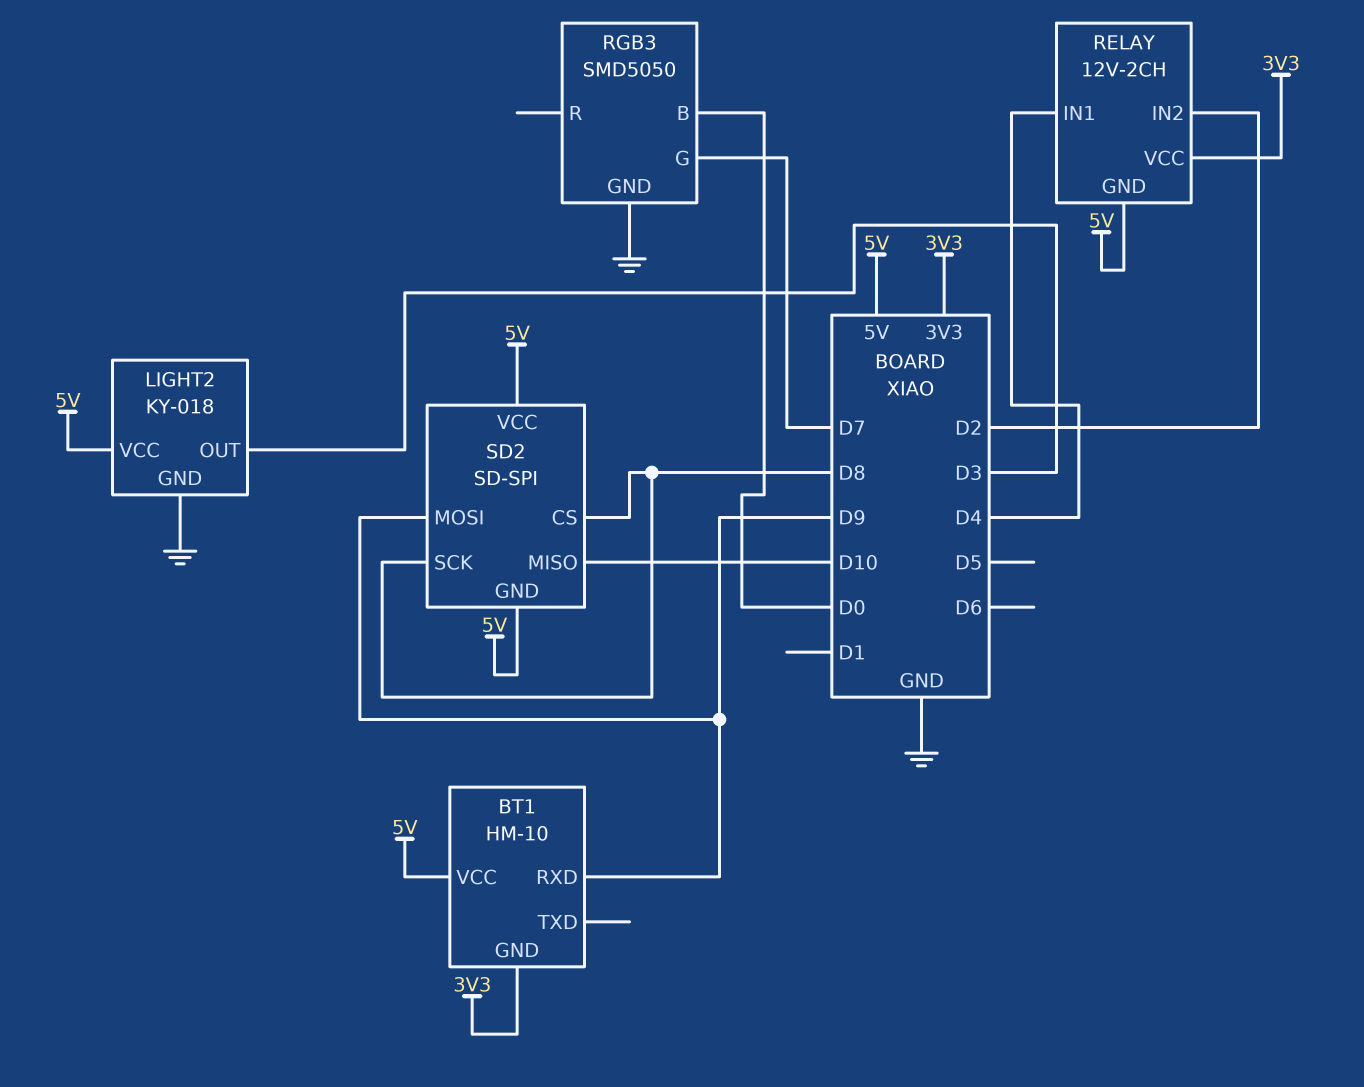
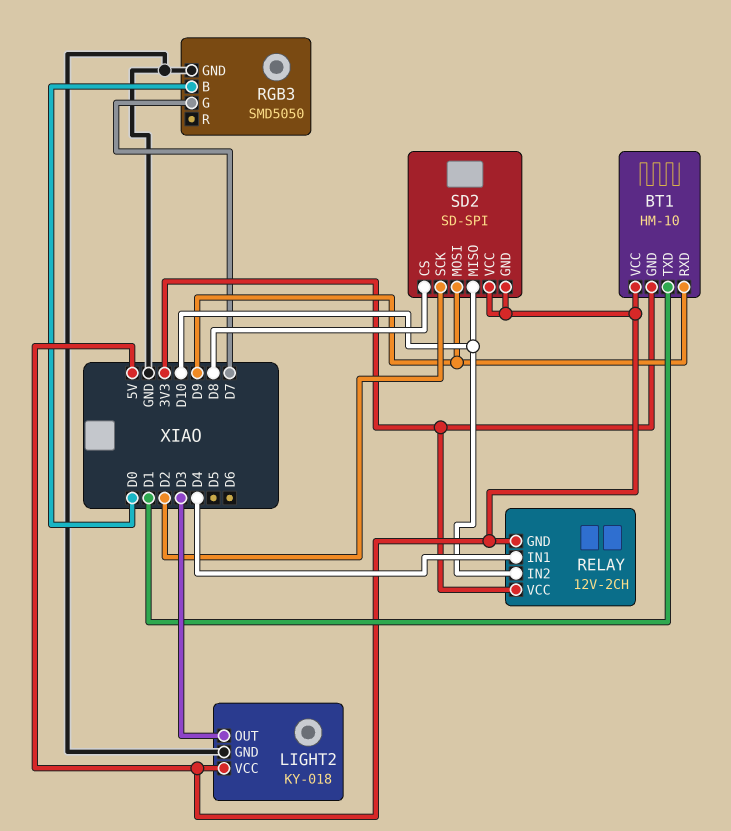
BT1 pin TXD: none -> D1
RELAY pin IN2: D2 -> D10
SD2 pin SCK: D8 -> D2

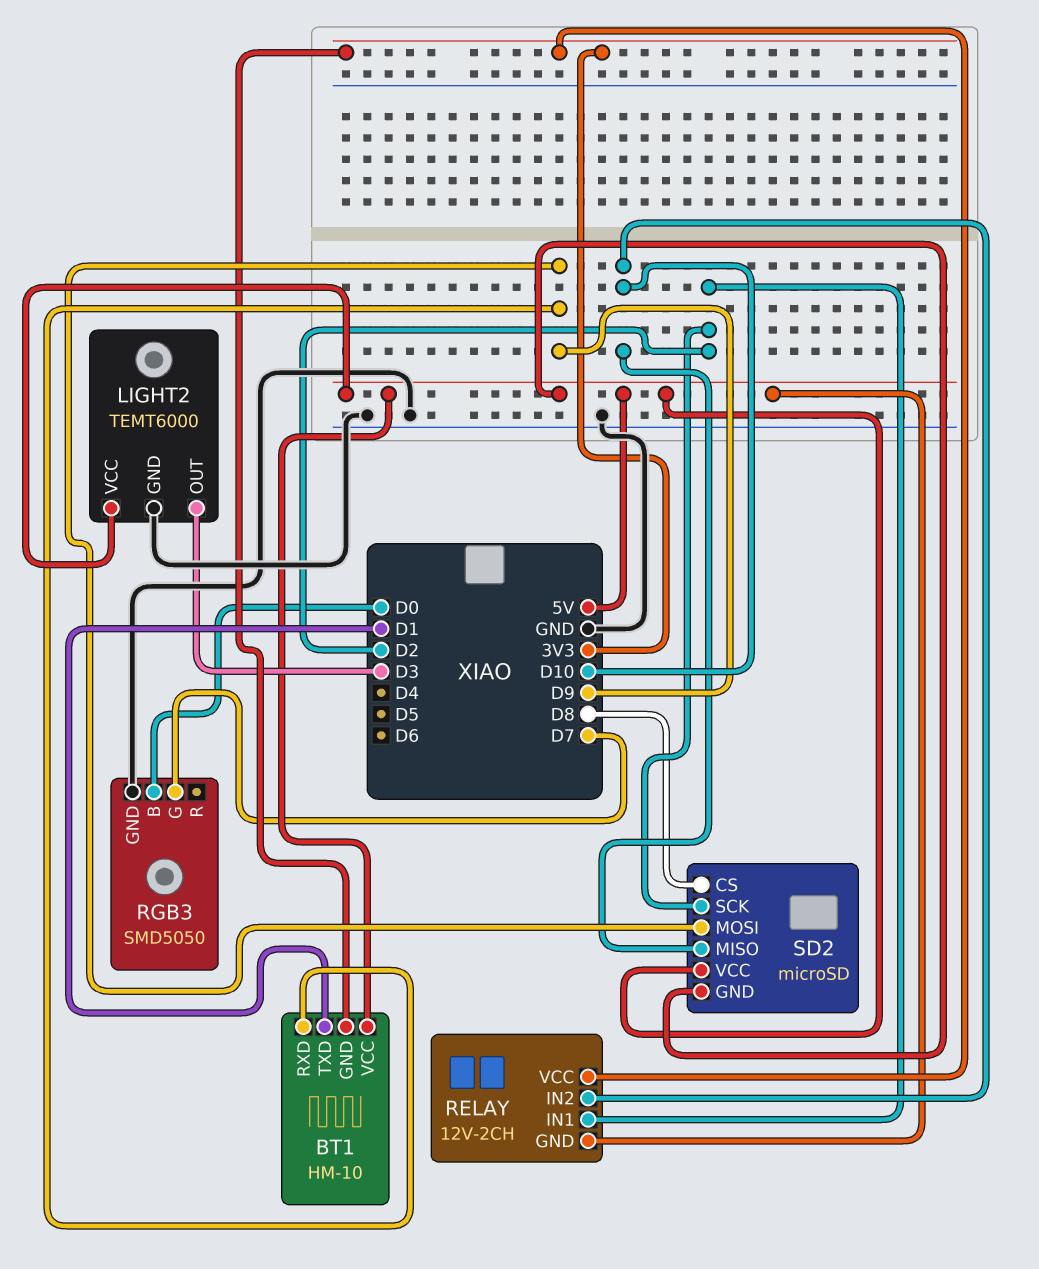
LIGHT2: KY-018 -> TEMT6000
RELAY pin IN1: D4 -> D2
SD2: SD-SPI -> microSD

